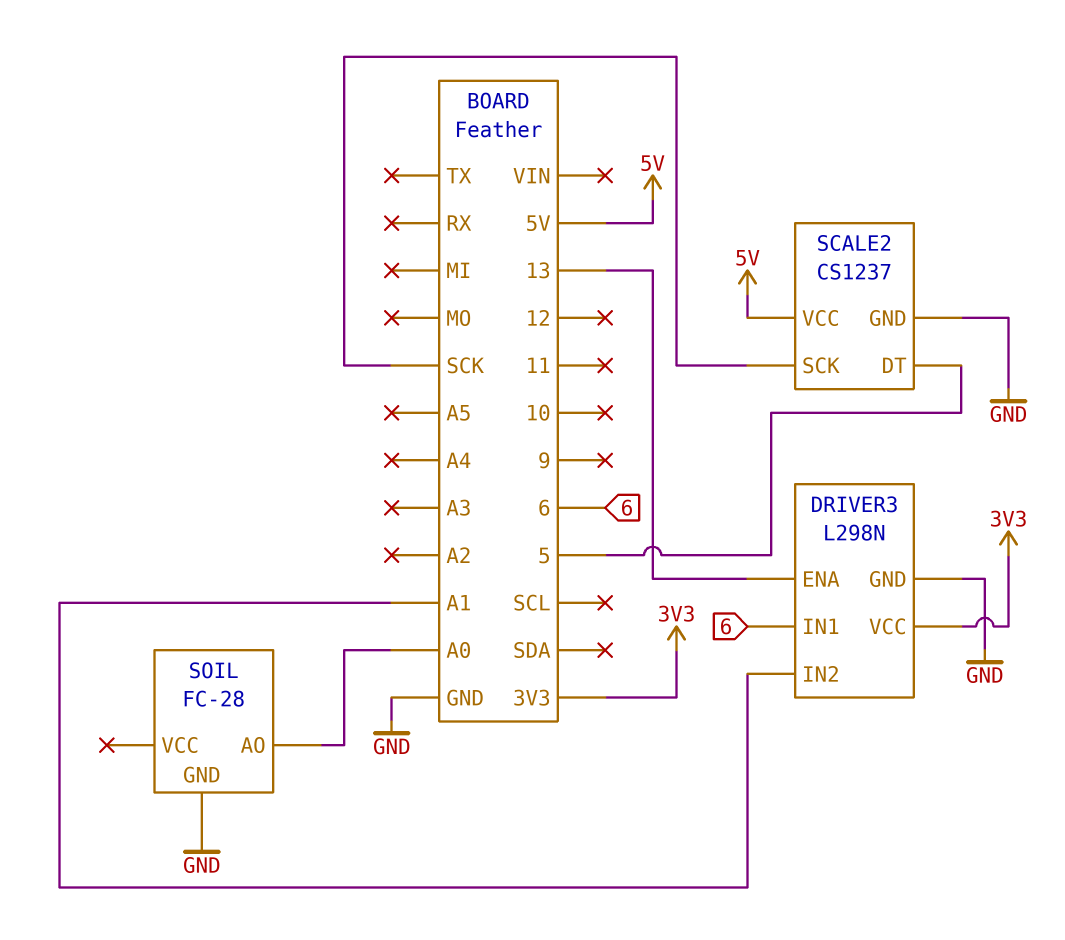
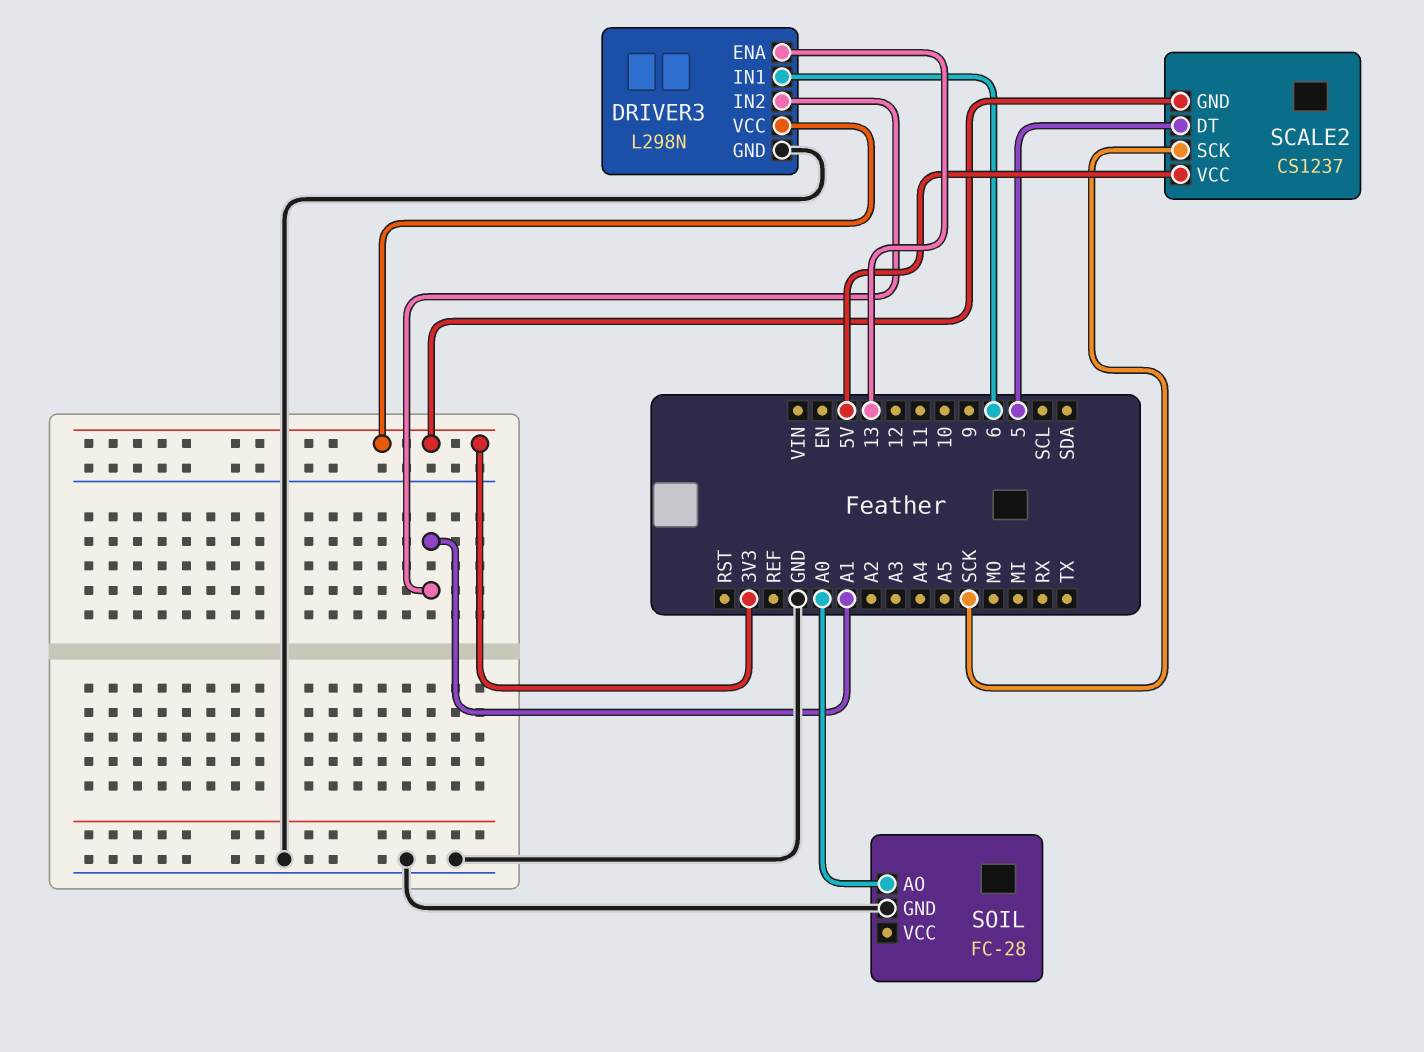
SCALE2 pin GND: GND -> 3V3

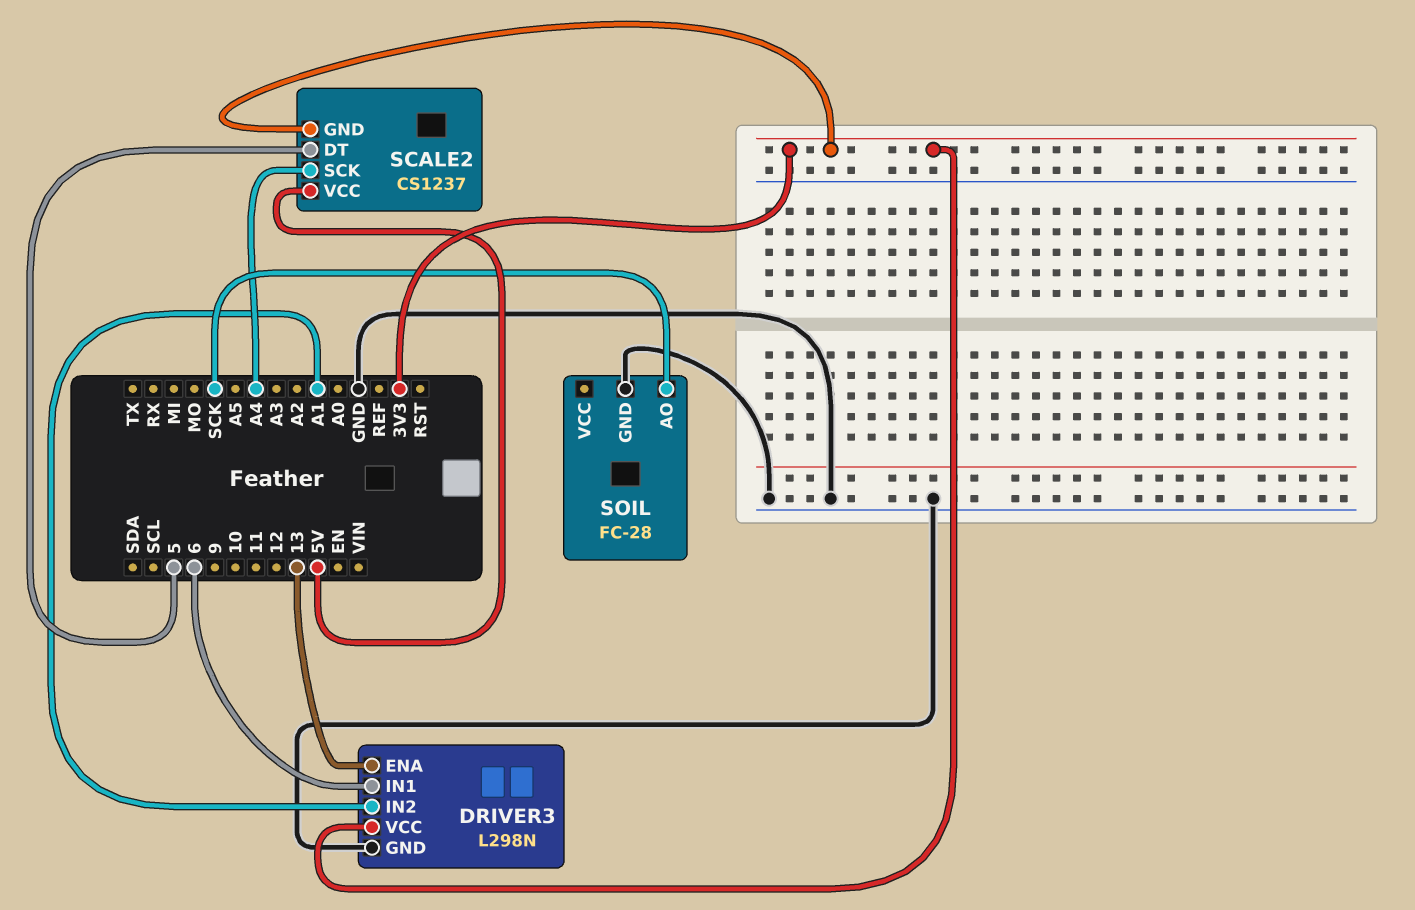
SCALE2 pin SCK: SCK -> A4
SOIL pin AO: A0 -> SCK

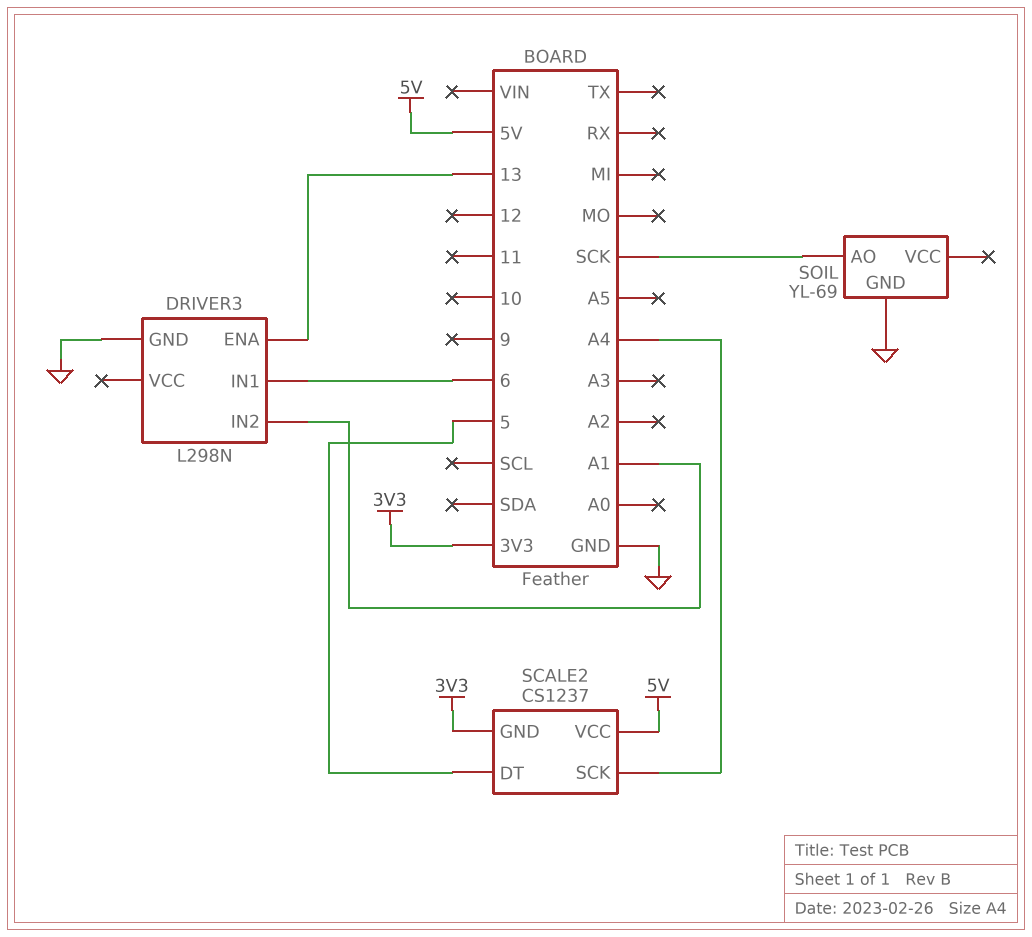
DRIVER3 pin VCC: 3V3 -> none
SOIL: FC-28 -> YL-69

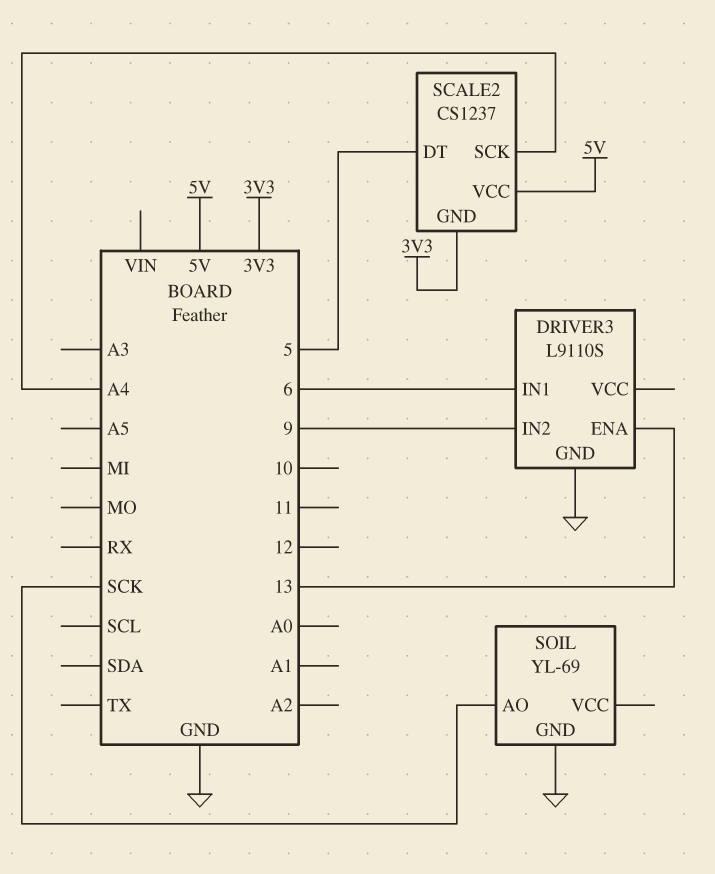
DRIVER3: L298N -> L9110S
DRIVER3 pin IN2: A1 -> 9

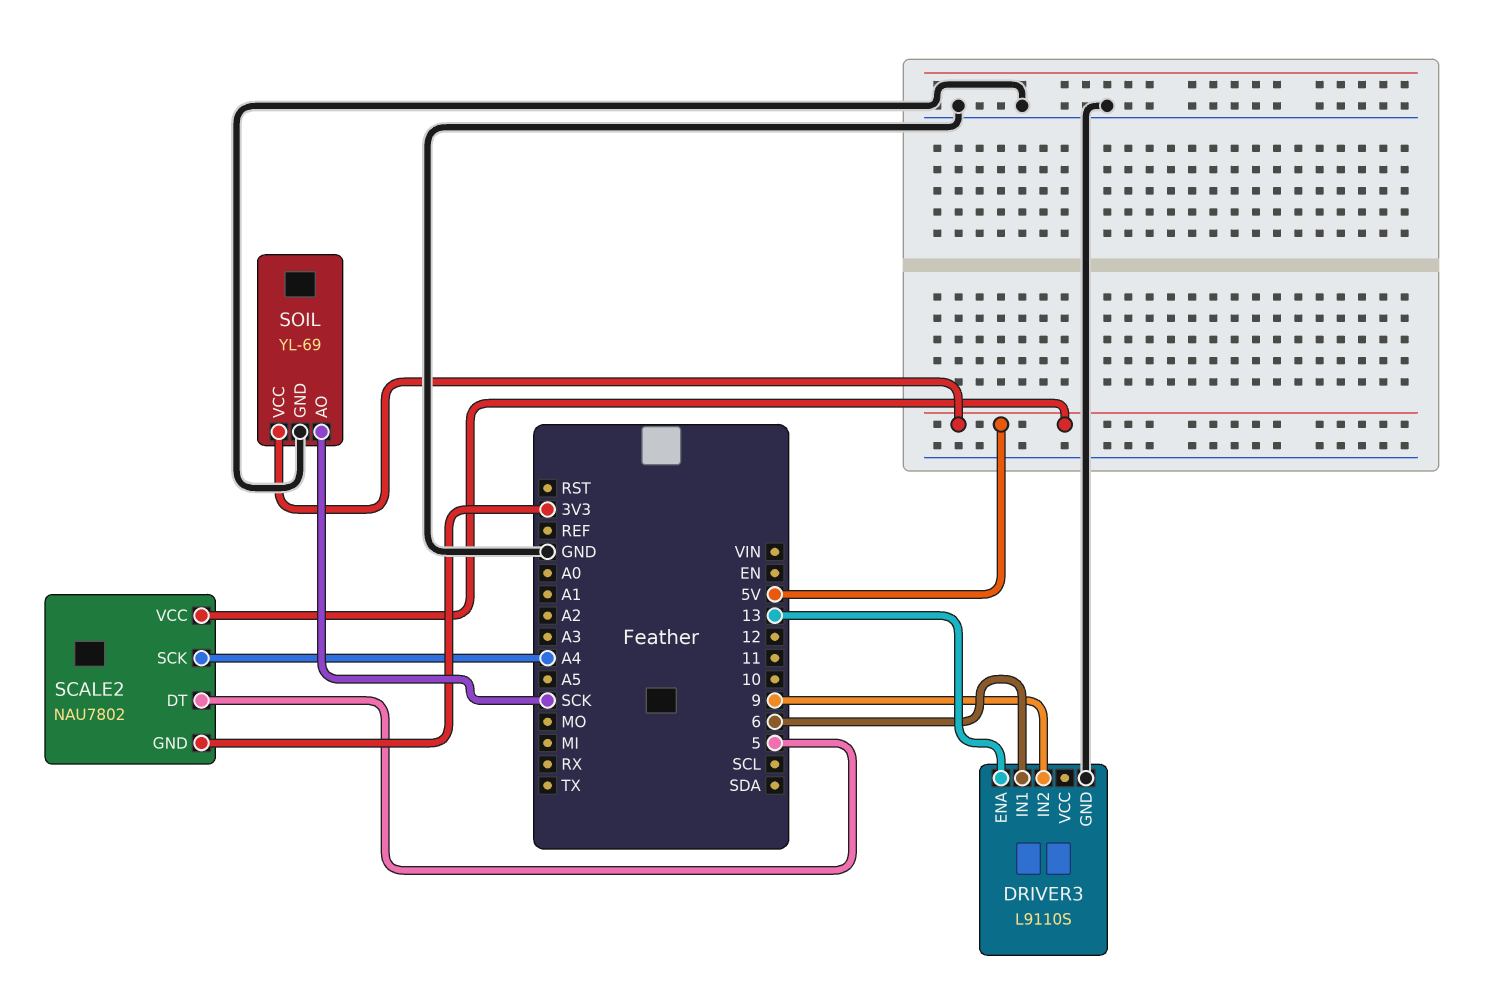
SCALE2: CS1237 -> NAU7802
SOIL pin VCC: none -> 5V

